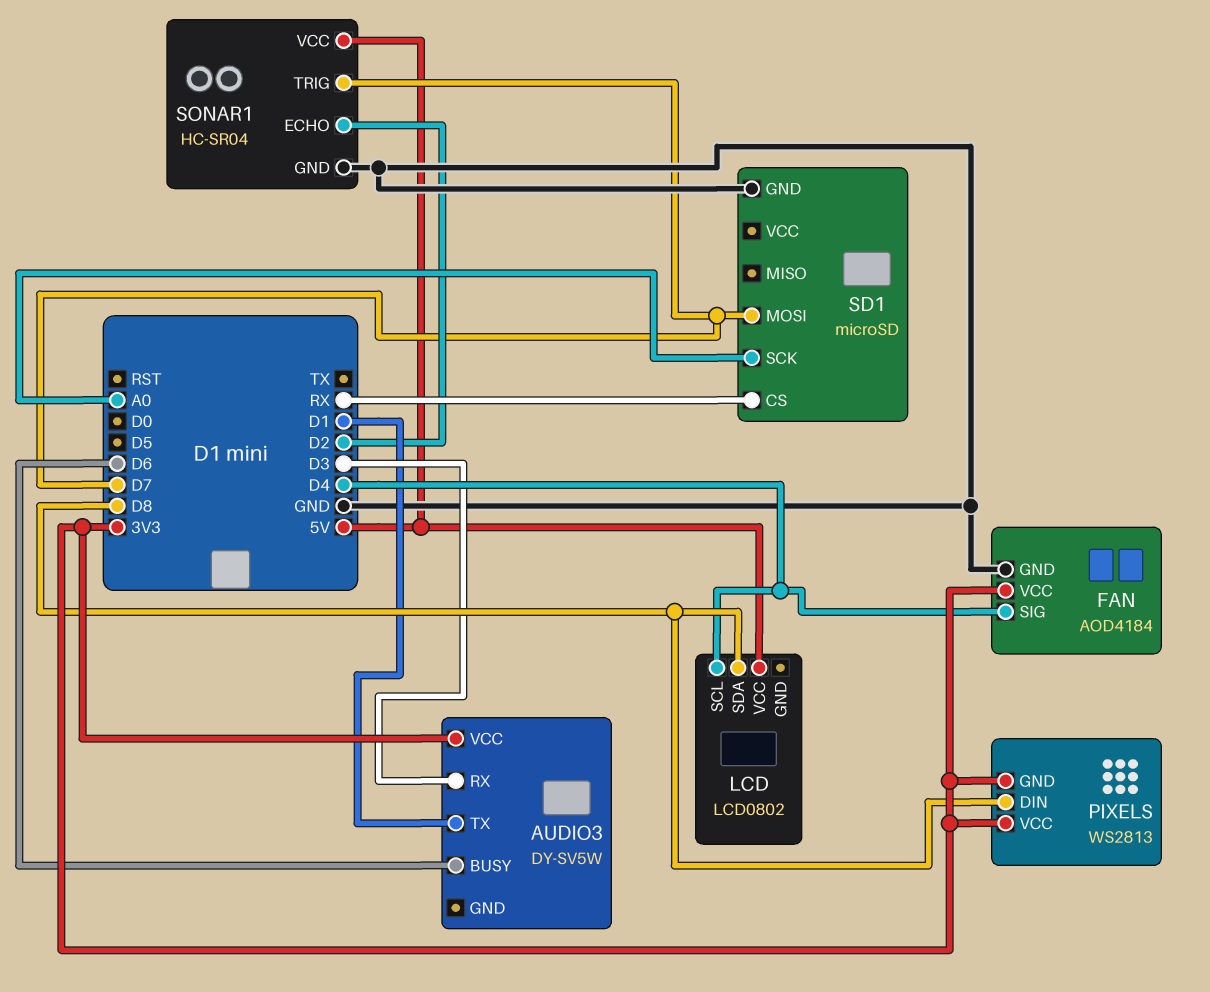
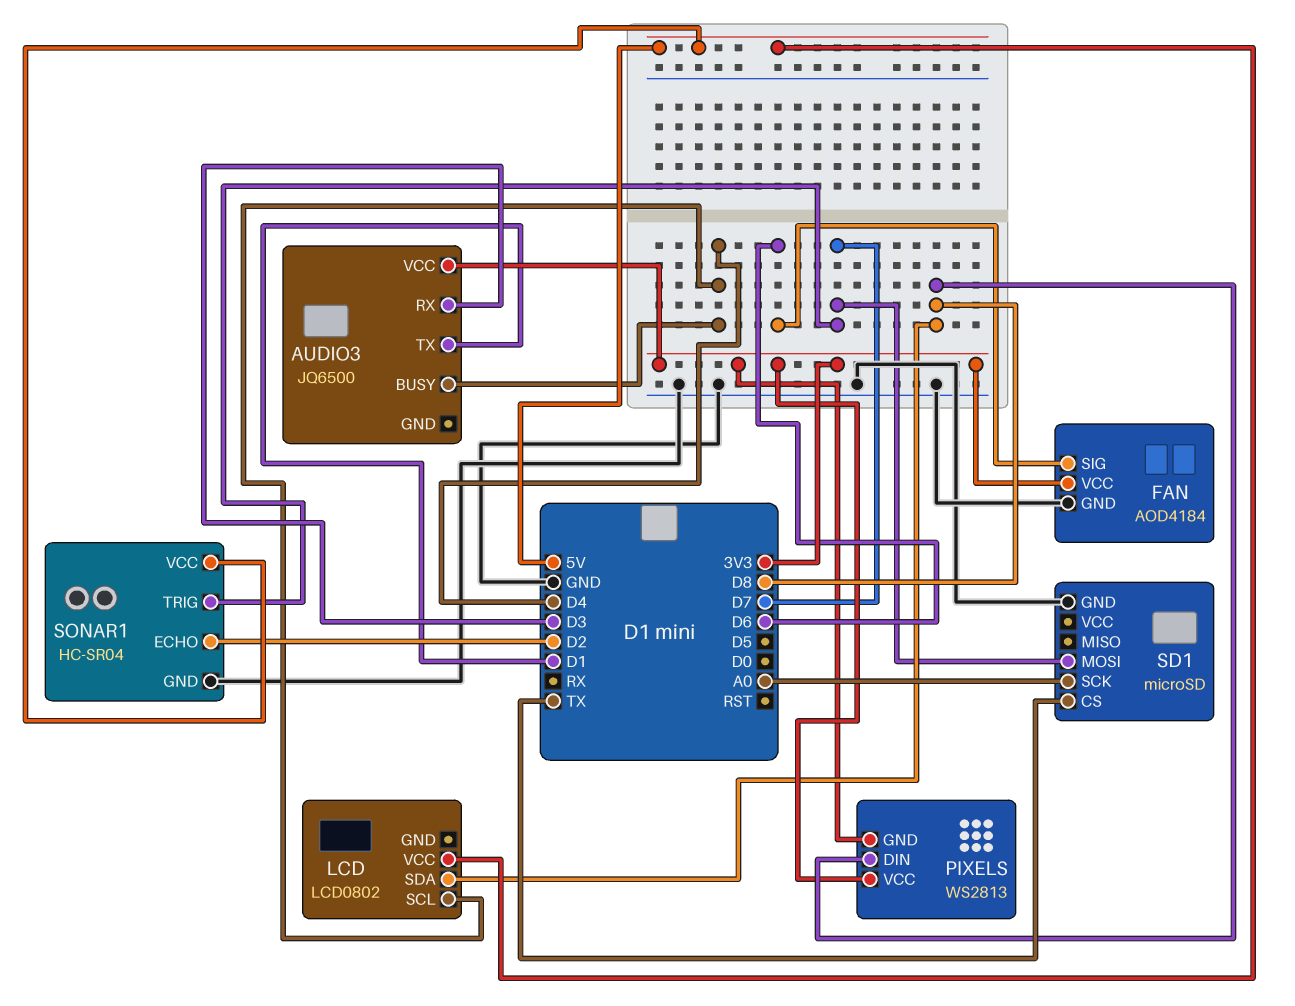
AUDIO3: DY-SV5W -> JQ6500
AUDIO3 pin BUSY: D6 -> D4
FAN pin SIG: D4 -> D6
SD1 pin CS: RX -> TX

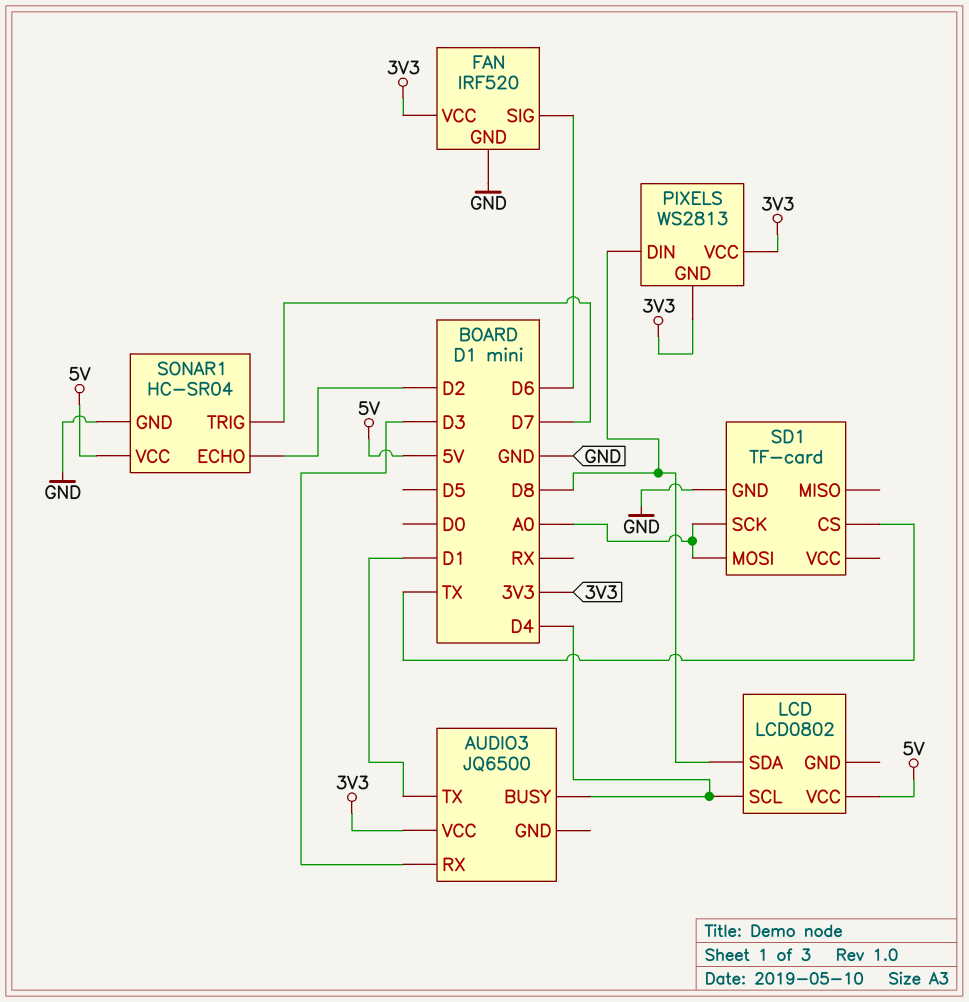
FAN: AOD4184 -> IRF520
SD1: microSD -> TF-card
SD1 pin MOSI: D7 -> A0

